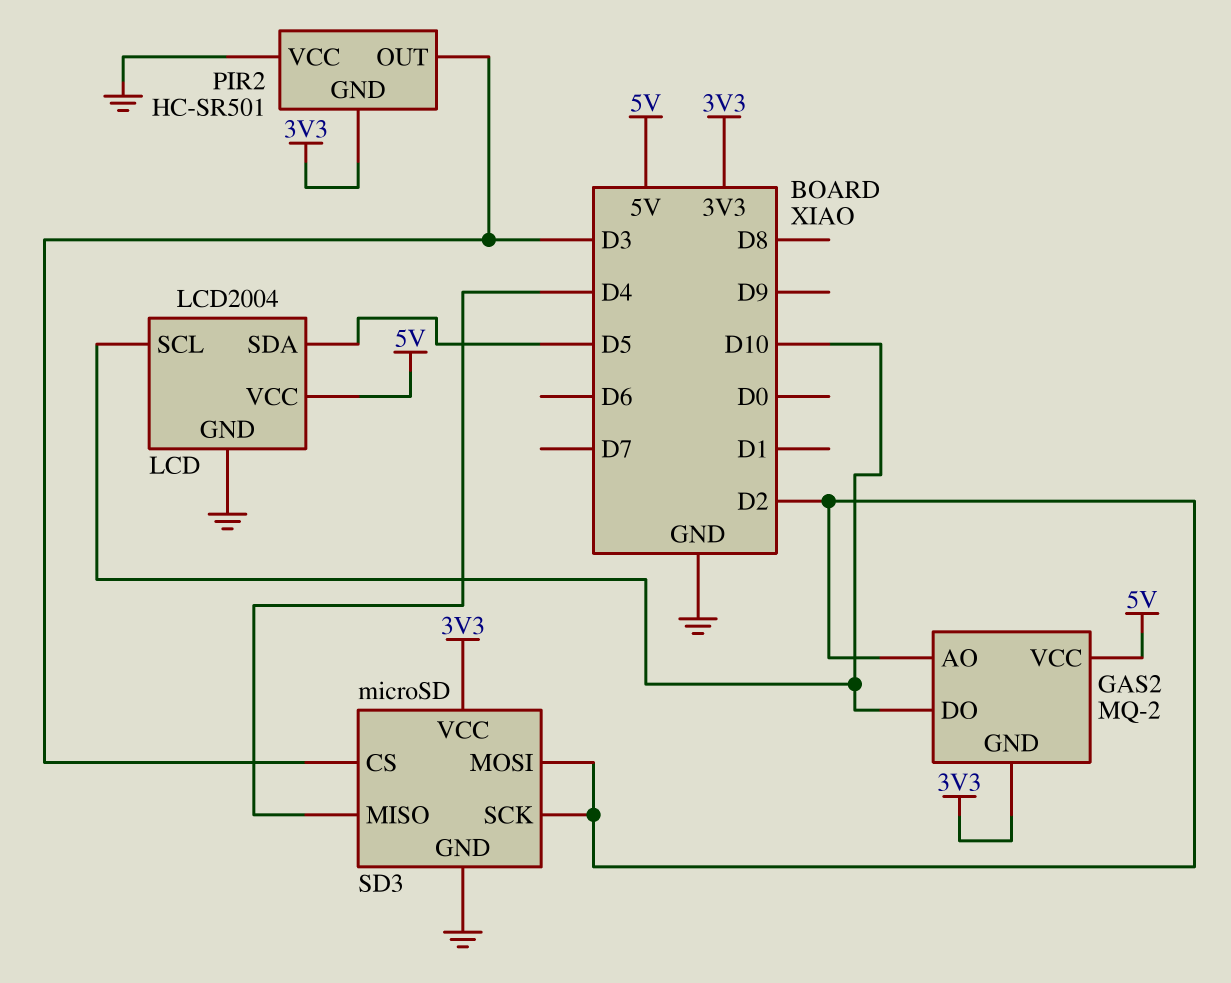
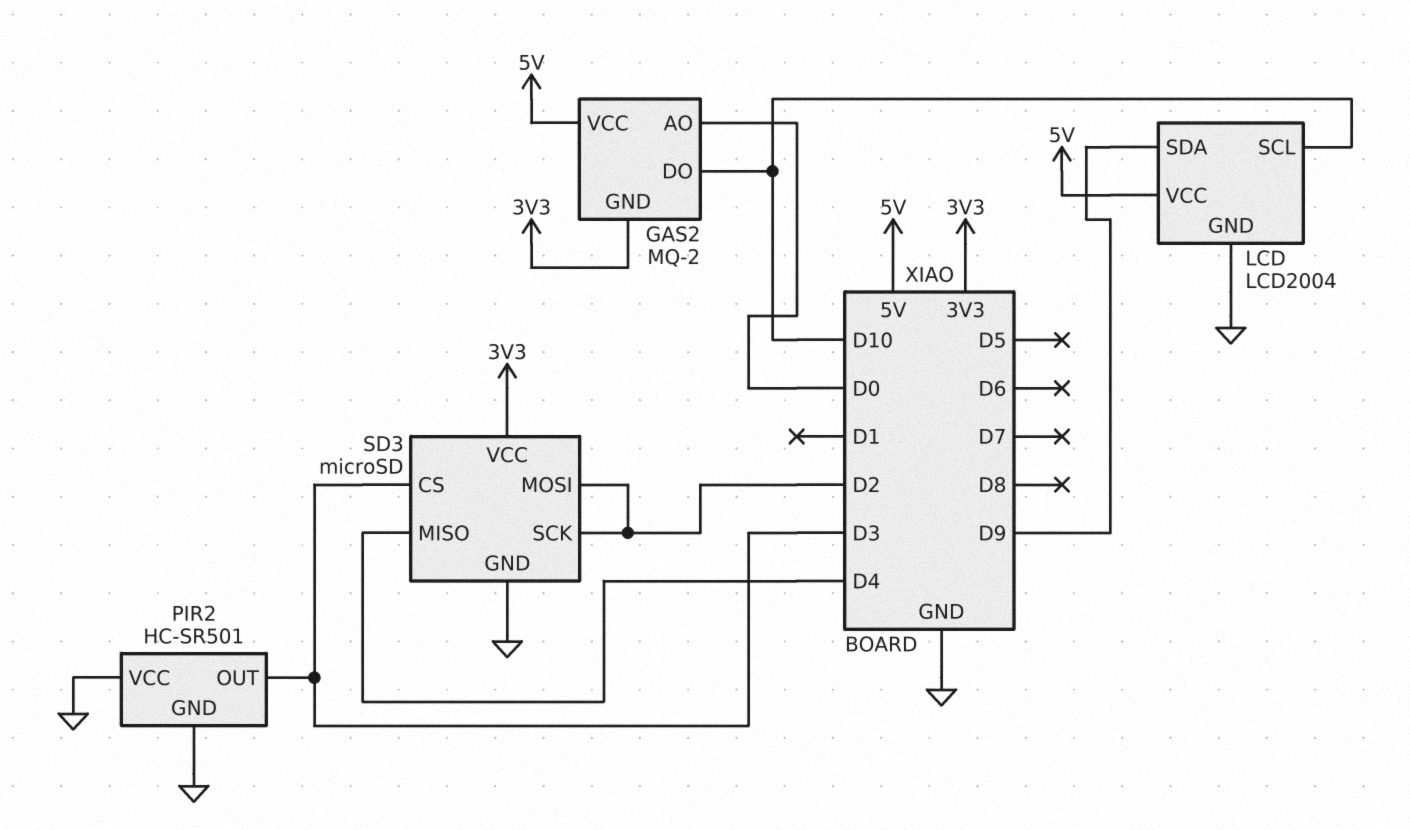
GAS2 pin AO: D2 -> D0
LCD pin SDA: D5 -> D9
PIR2 pin GND: 3V3 -> GND

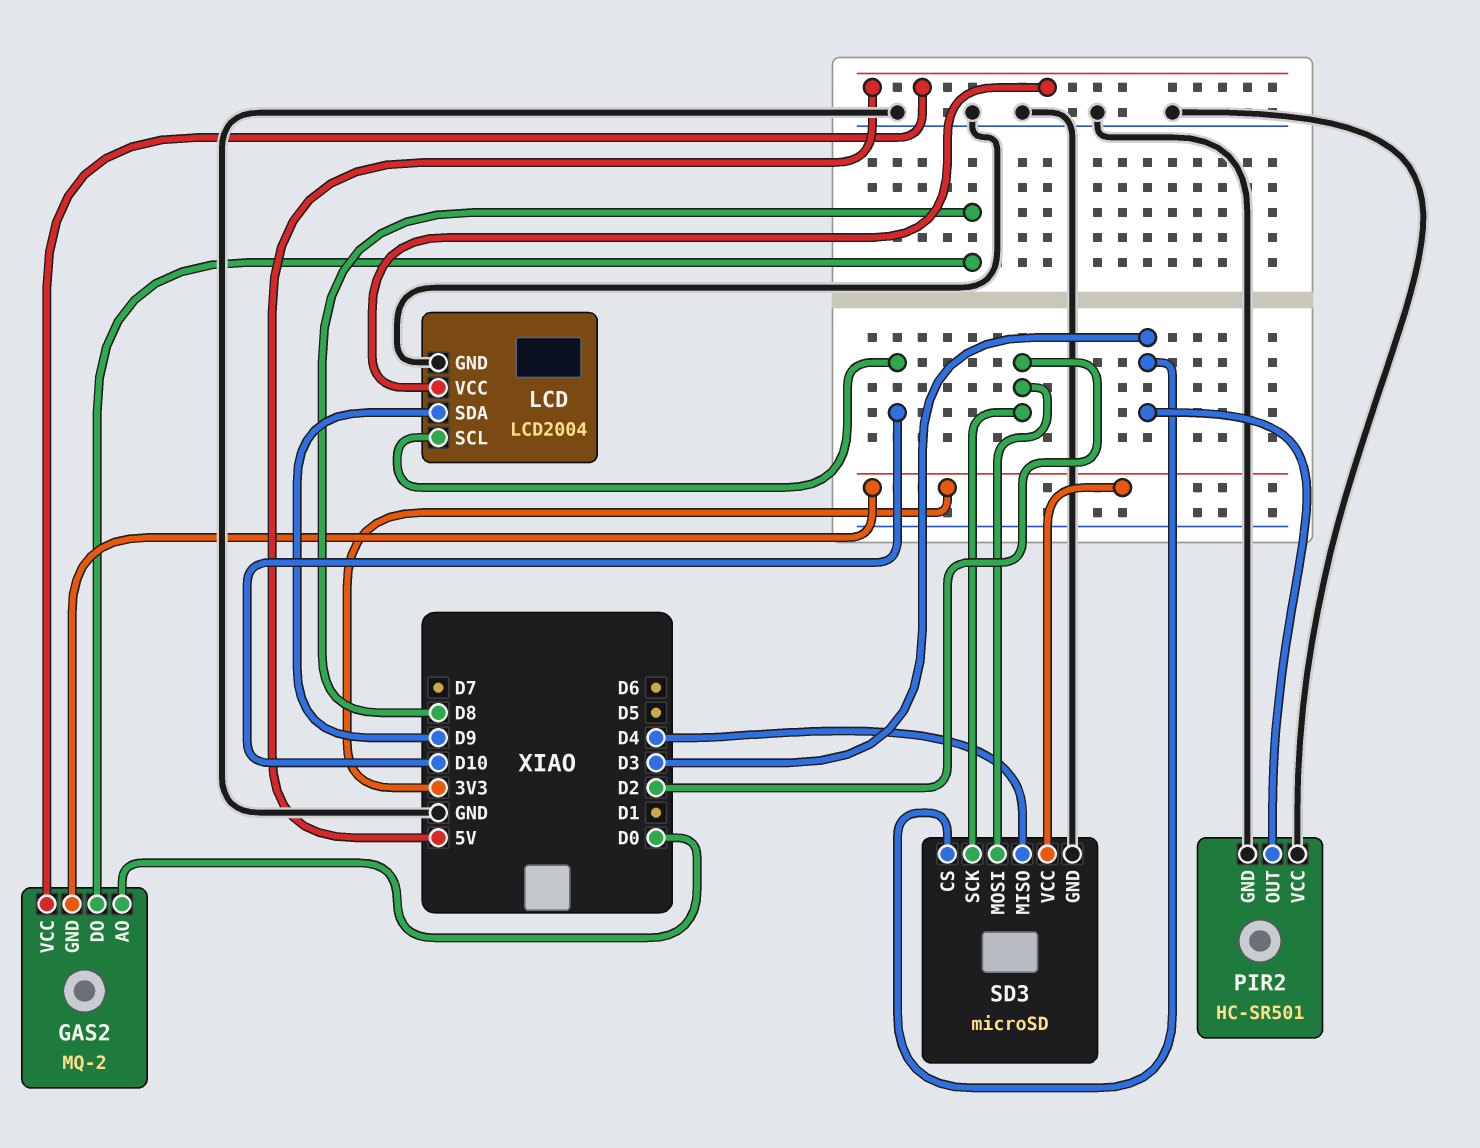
GAS2 pin DO: D10 -> D8

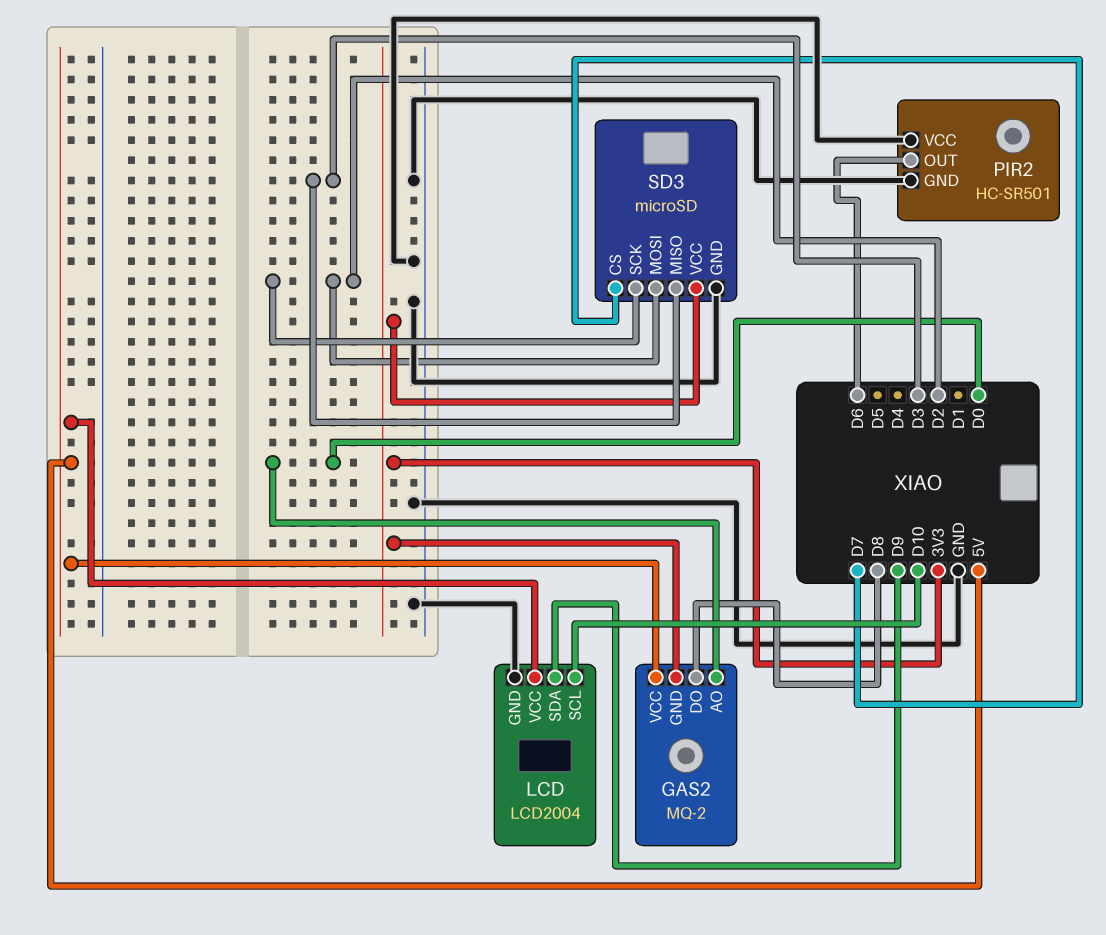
PIR2 pin OUT: D3 -> D6
SD3 pin CS: D3 -> D7
SD3 pin MISO: D4 -> D3

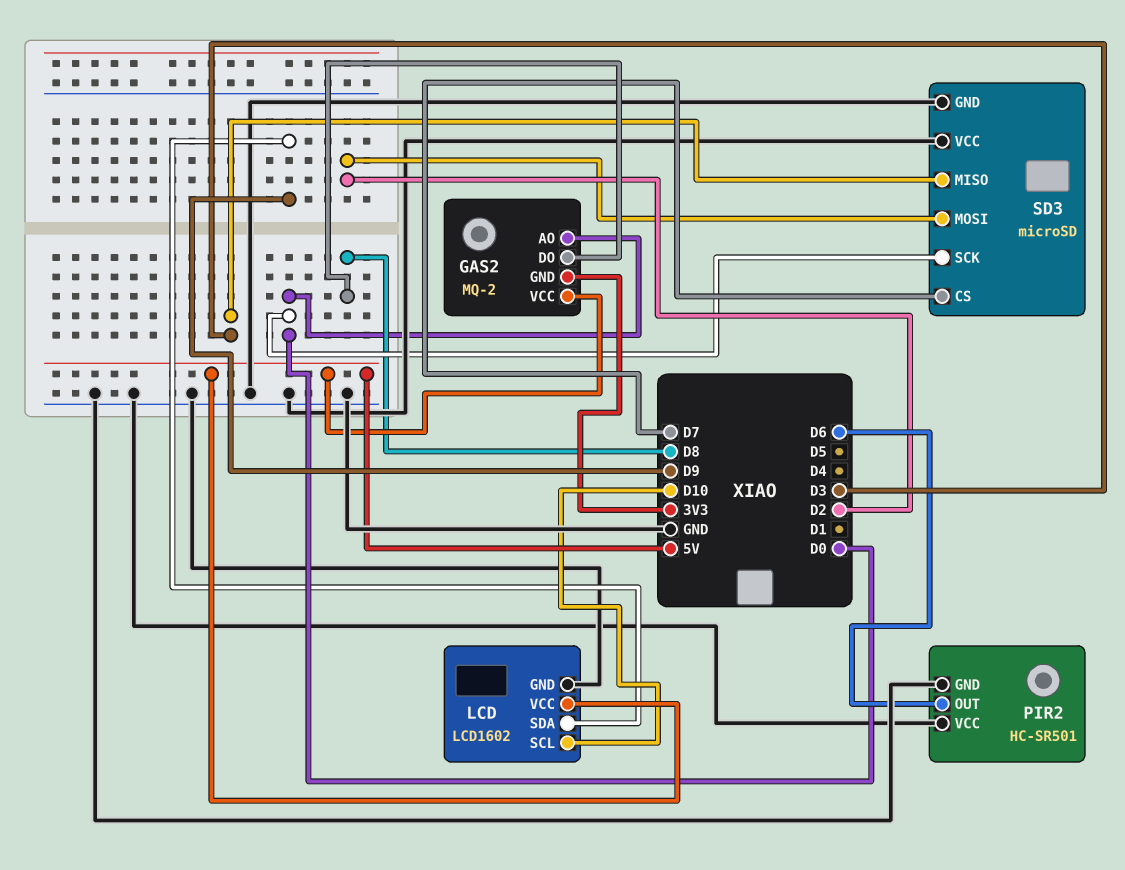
LCD: LCD2004 -> LCD1602
SD3 pin SCK: D2 -> D0
SD3 pin VCC: 3V3 -> GND

